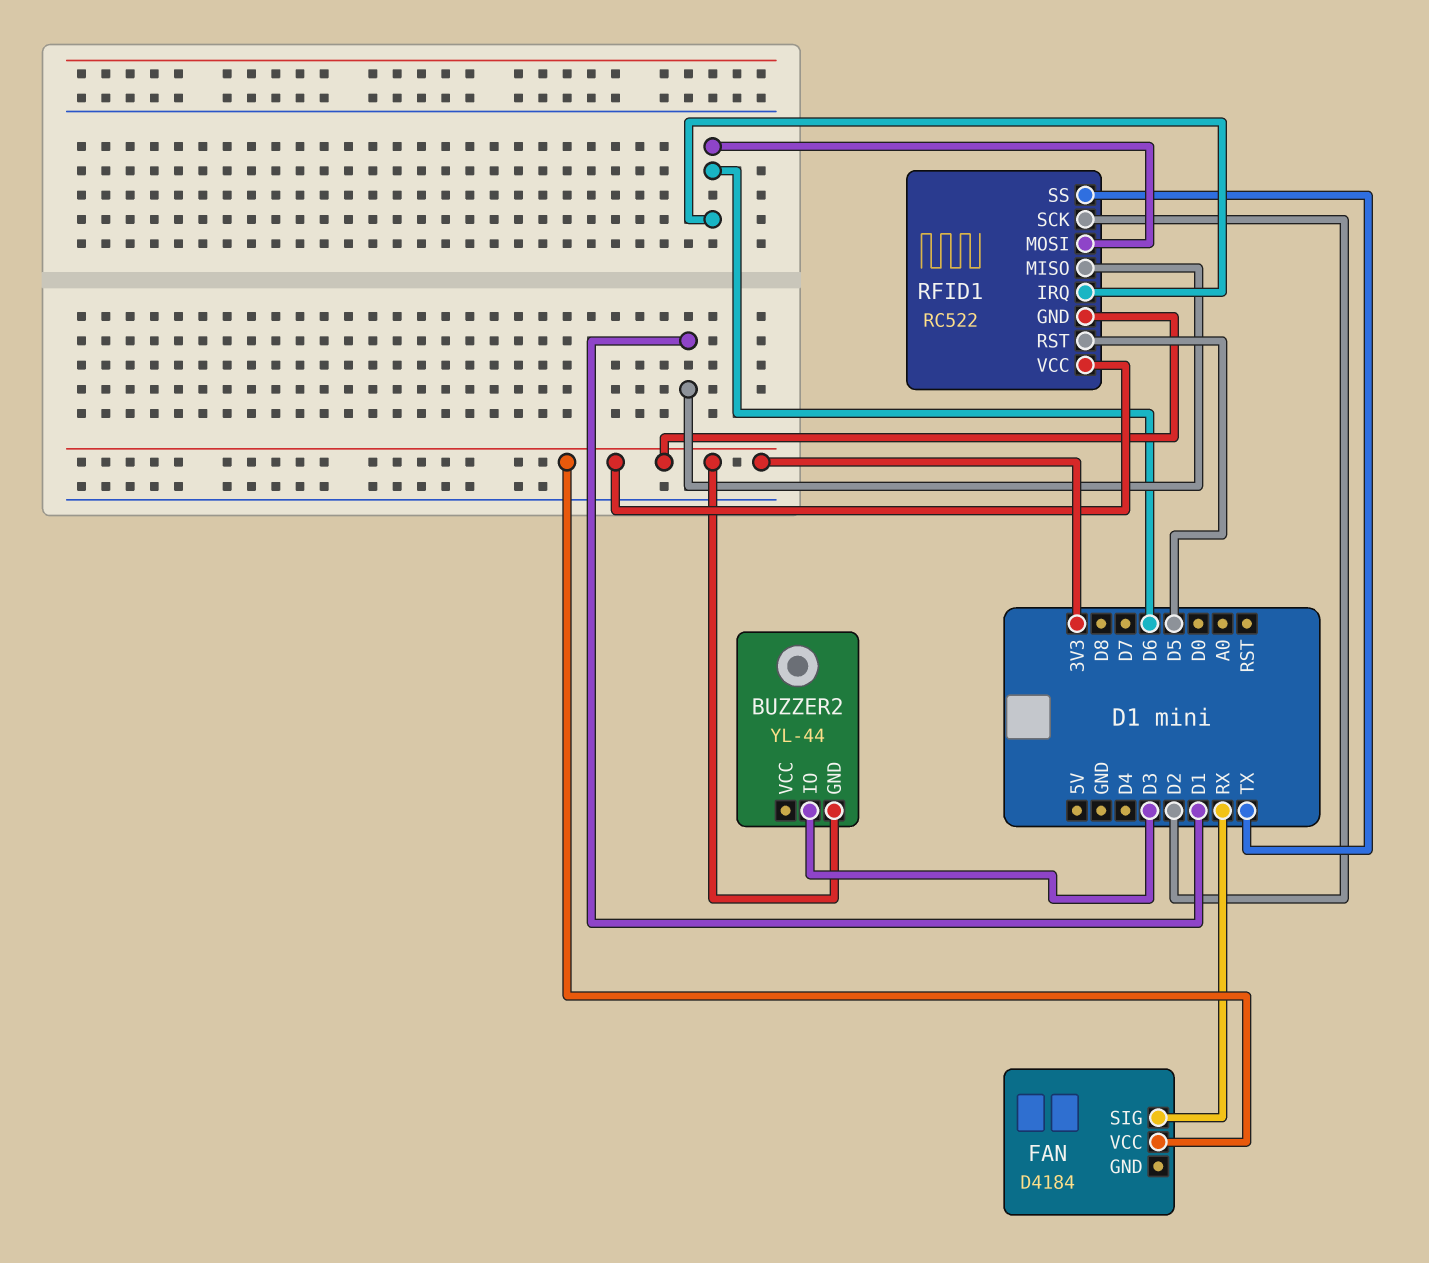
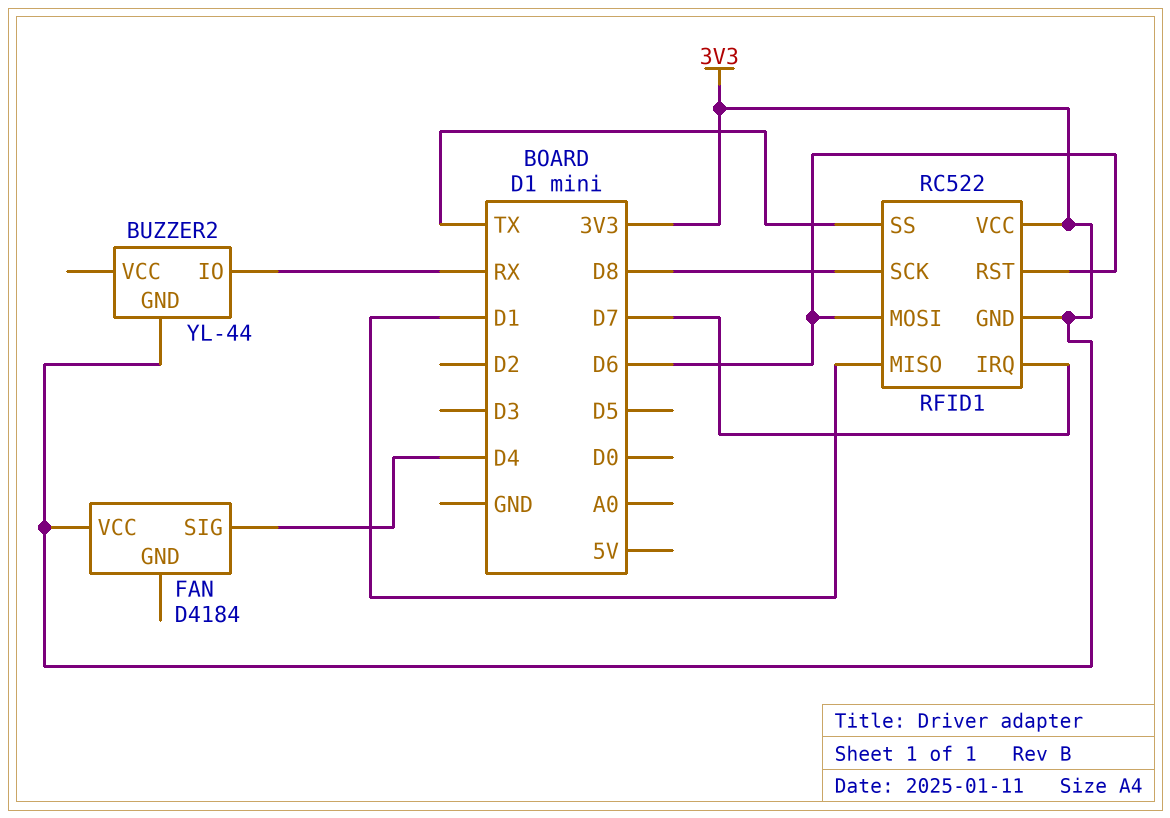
BUZZER2 pin IO: D3 -> RX
FAN pin SIG: RX -> D4
RFID1 pin IRQ: D6 -> D7
RFID1 pin RST: D5 -> D6
RFID1 pin SCK: D2 -> D8

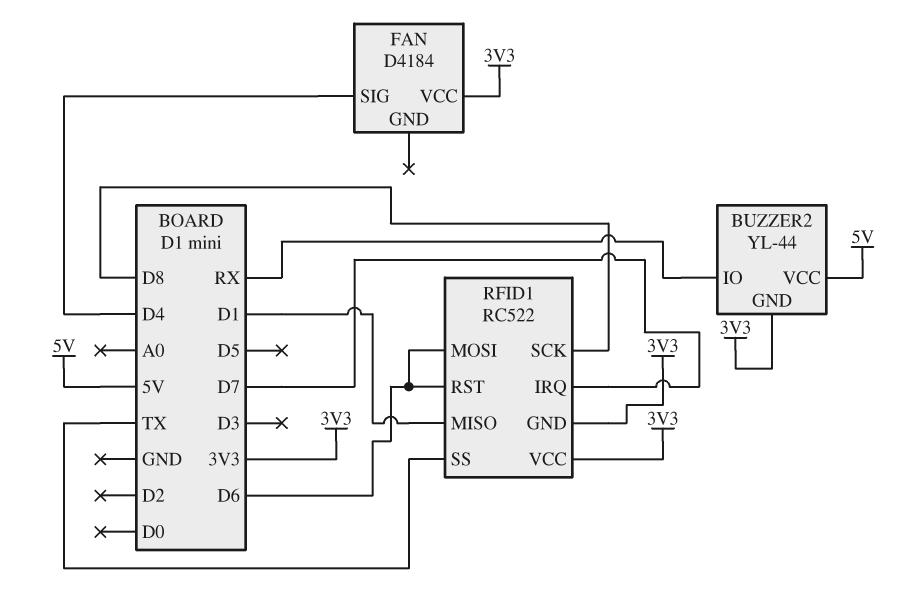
BUZZER2 pin VCC: none -> 5V

